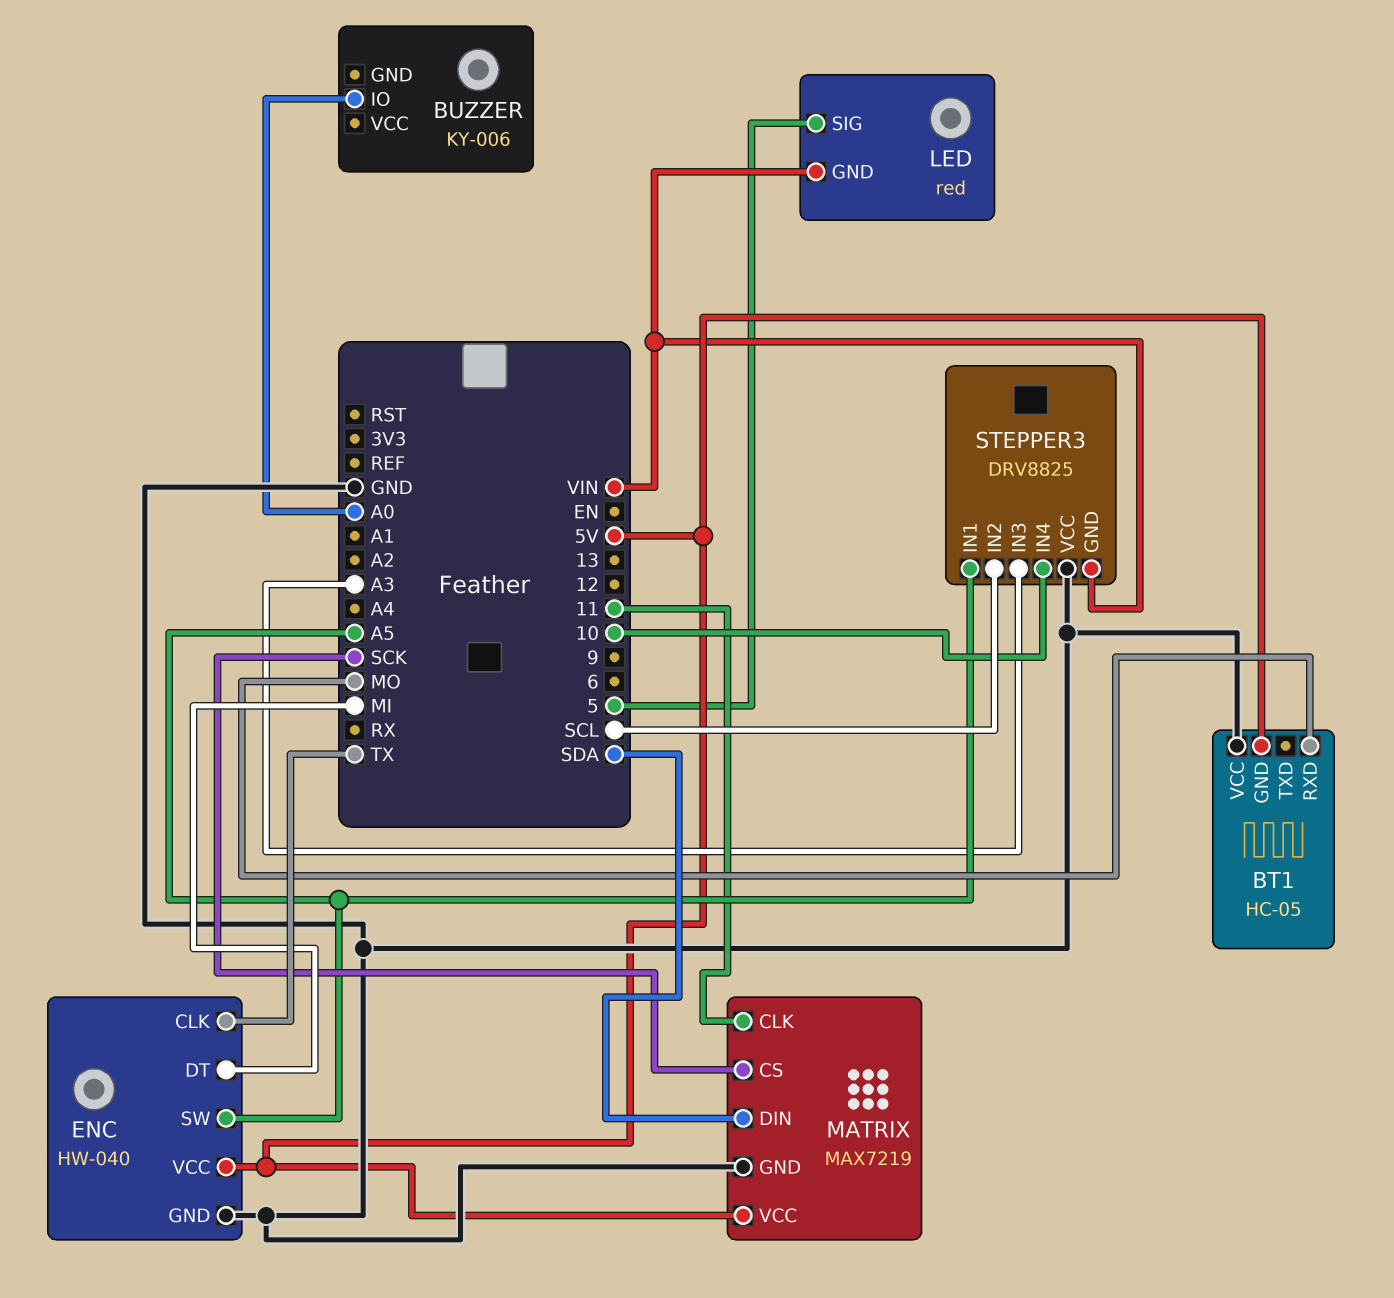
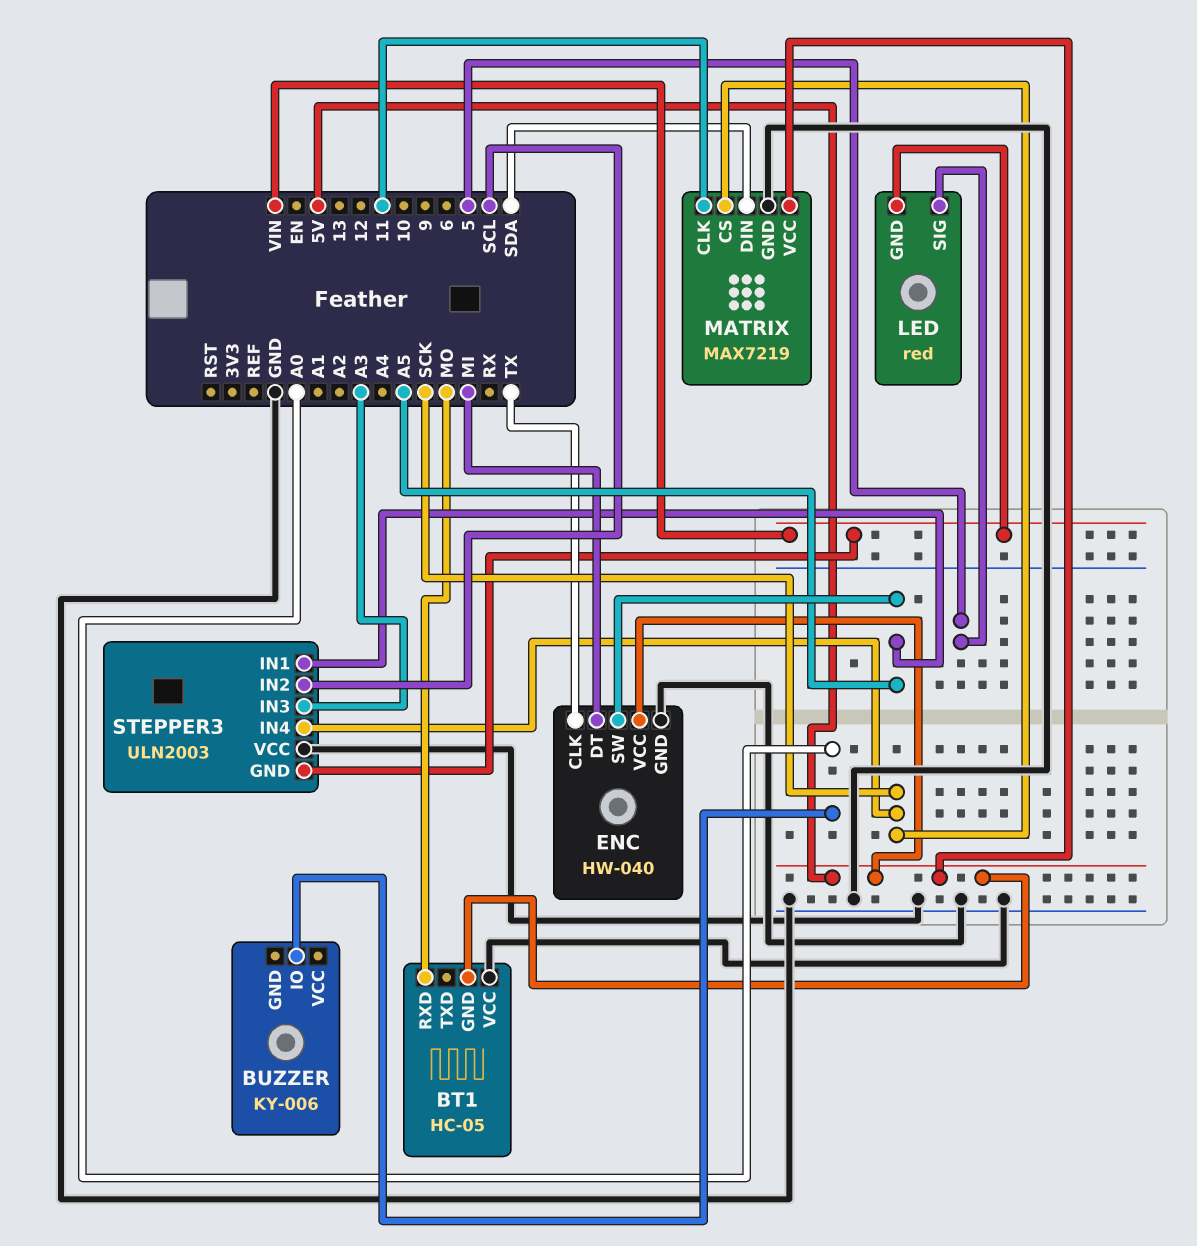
STEPPER3: DRV8825 -> ULN2003
STEPPER3 pin IN4: 10 -> SCK

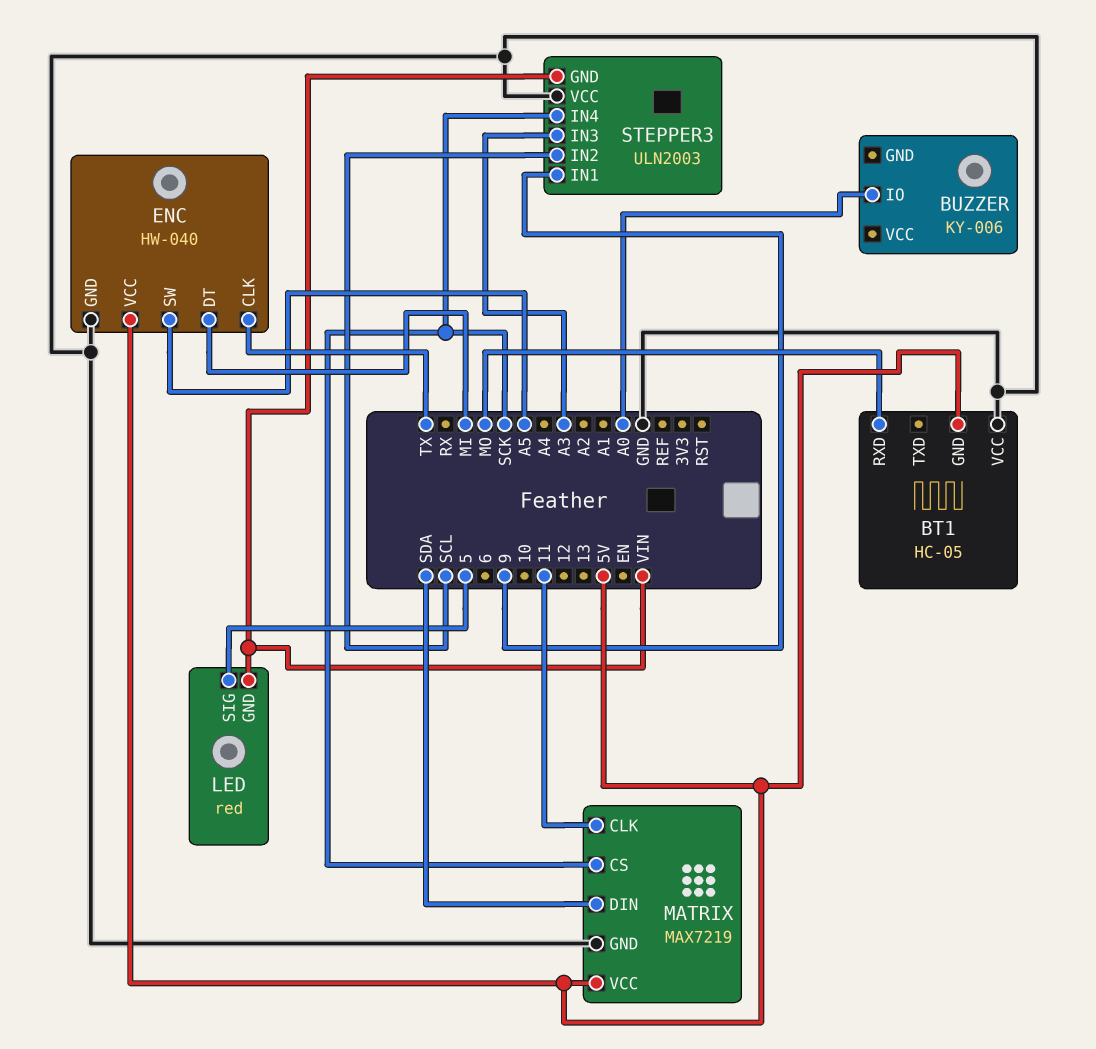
STEPPER3 pin IN1: A5 -> 9

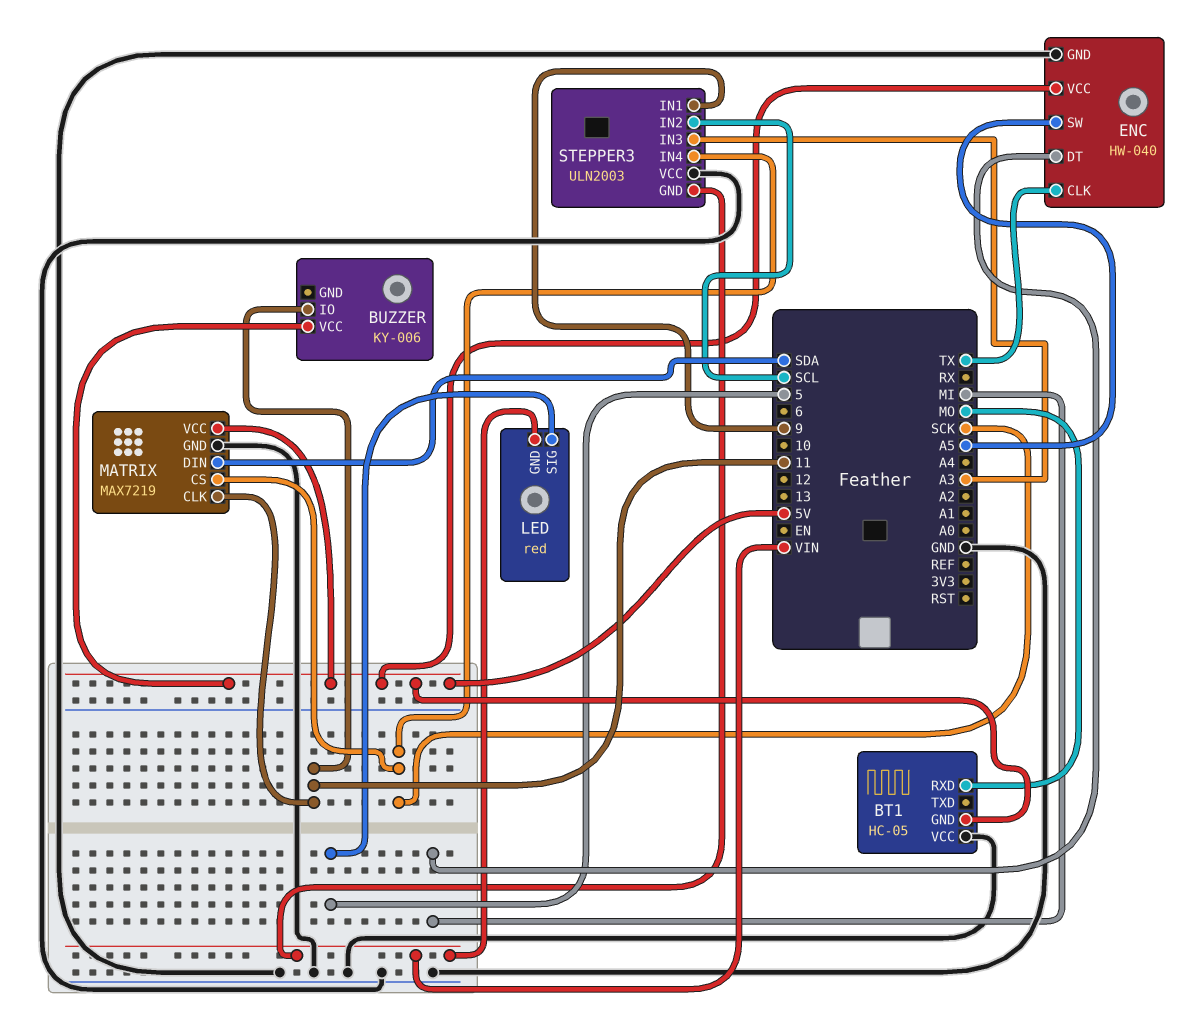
BUZZER pin IO: A0 -> 11
BUZZER pin VCC: none -> 5V

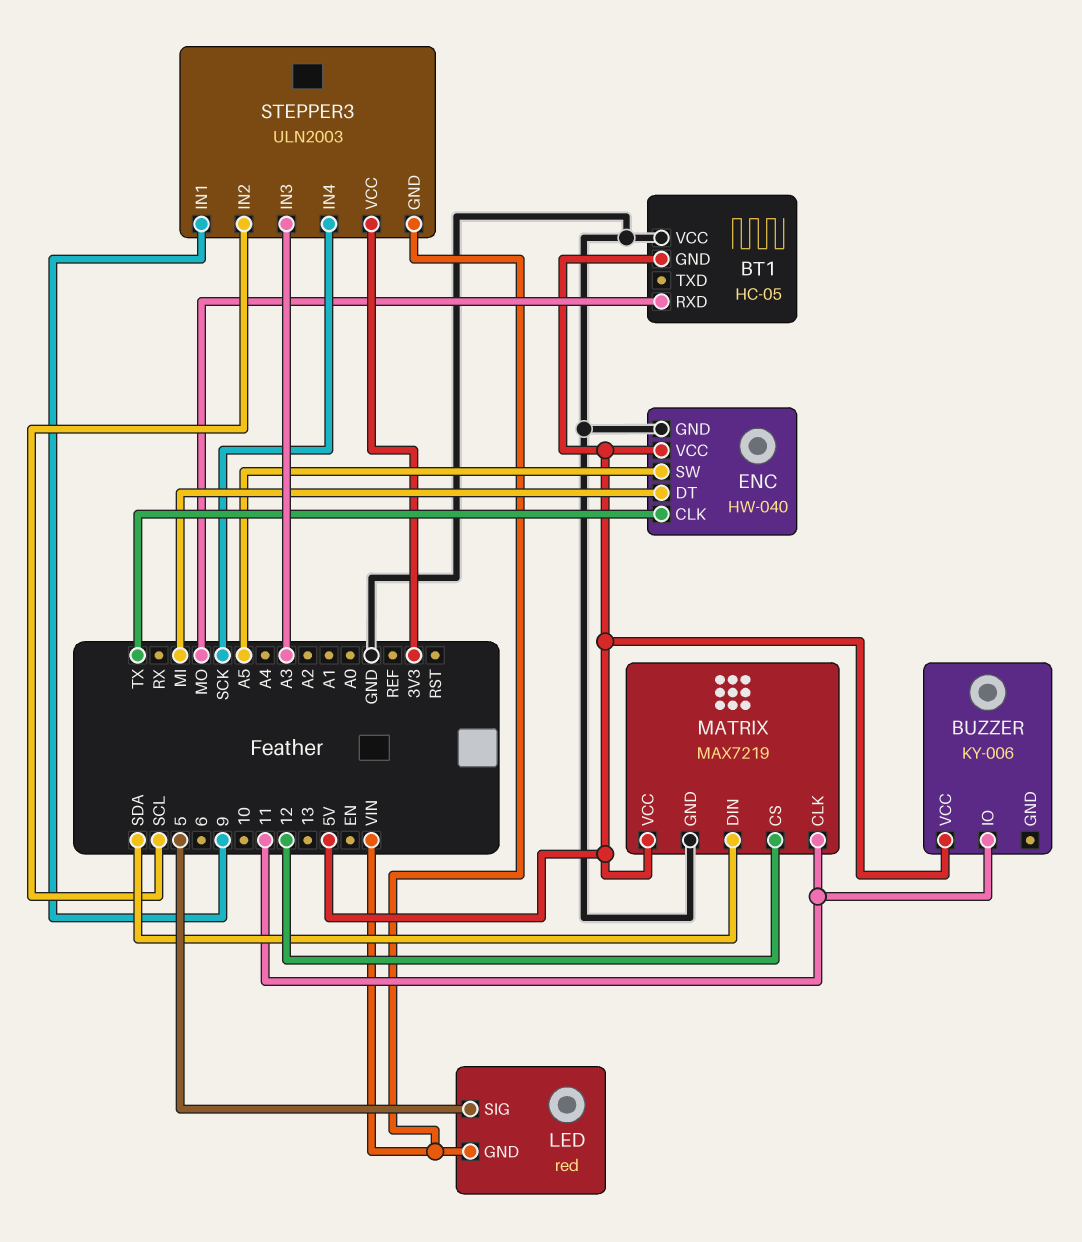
MATRIX pin CS: SCK -> 12
STEPPER3 pin VCC: GND -> 3V3

